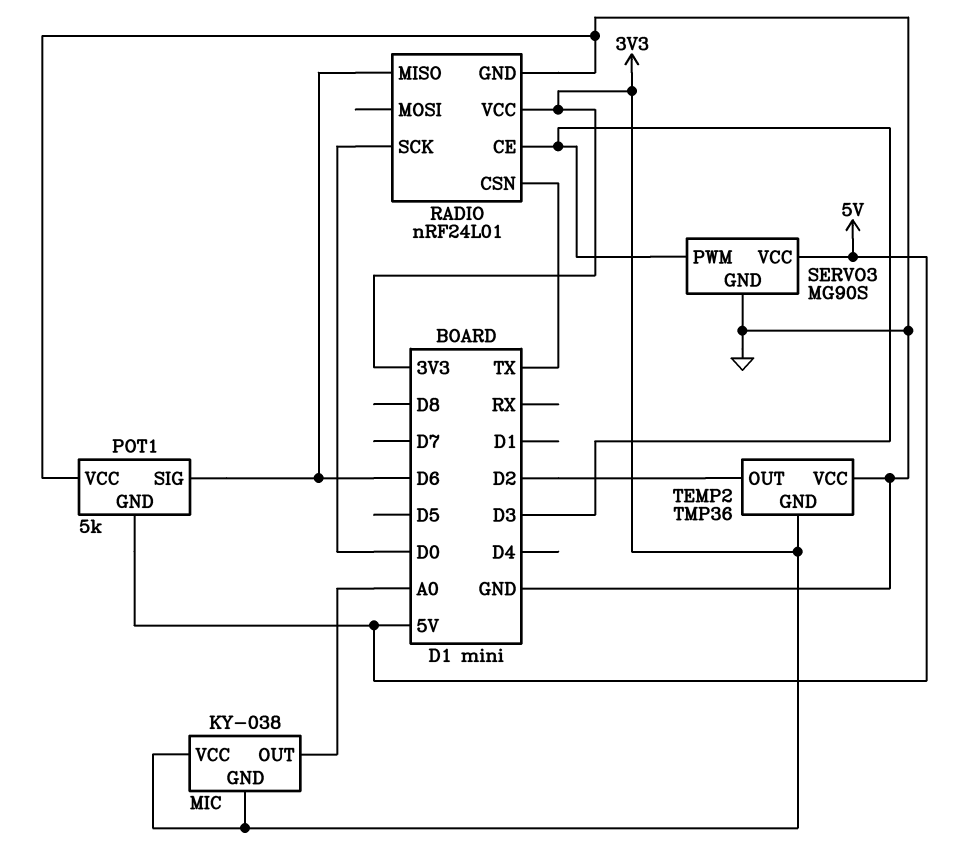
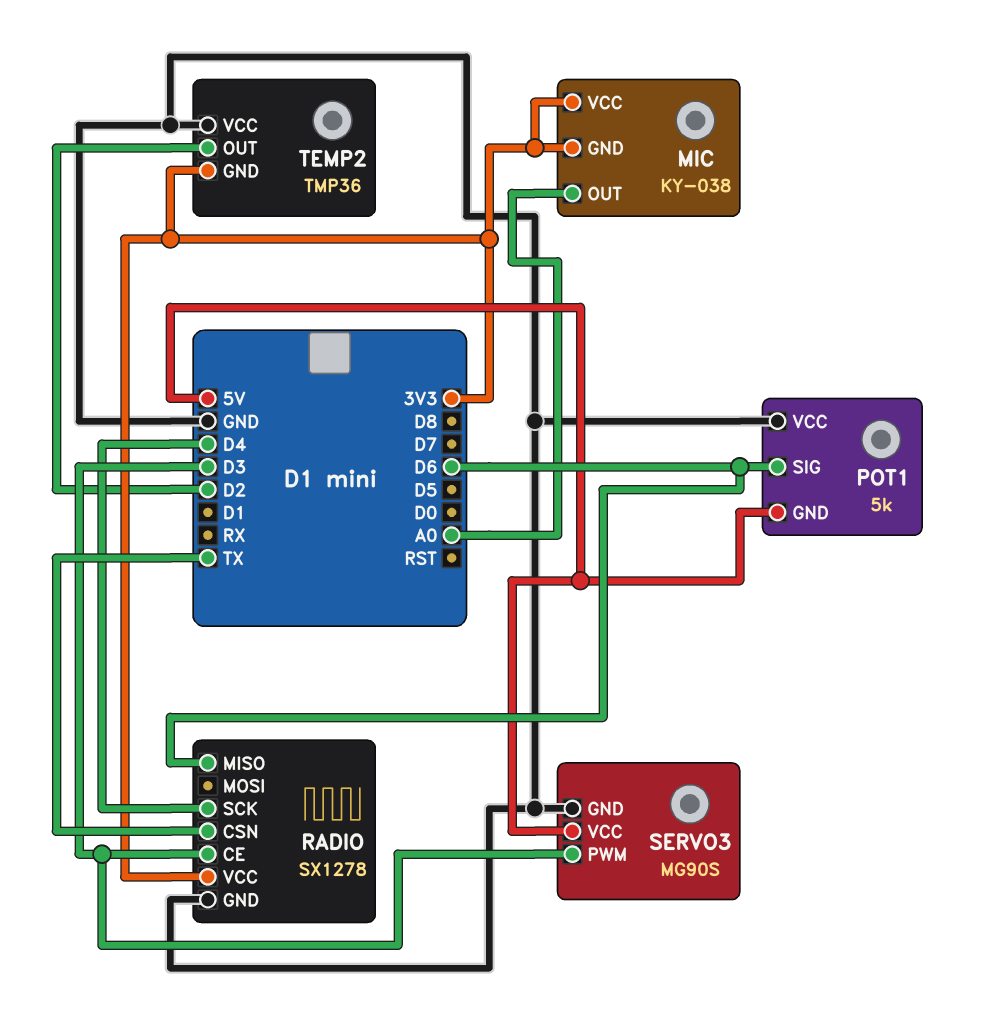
RADIO: nRF24L01 -> SX1278
RADIO pin SCK: D0 -> D4

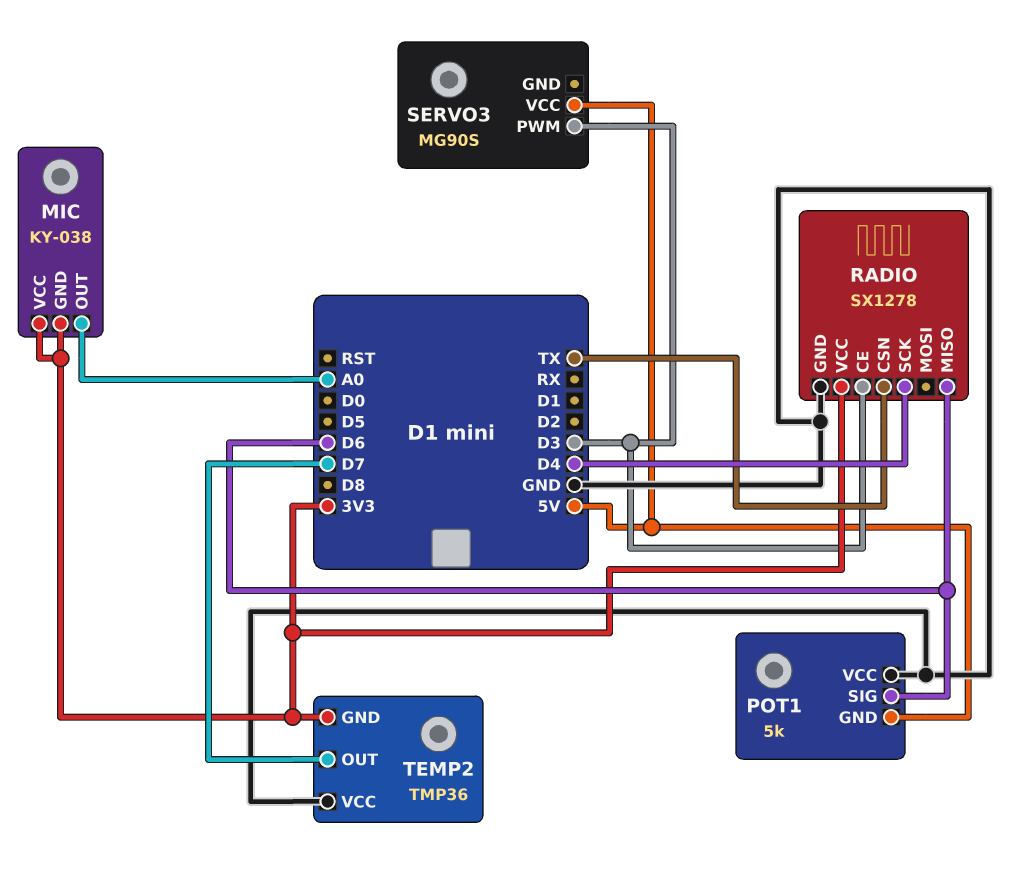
SERVO3 pin GND: GND -> none
TEMP2 pin OUT: D2 -> D7

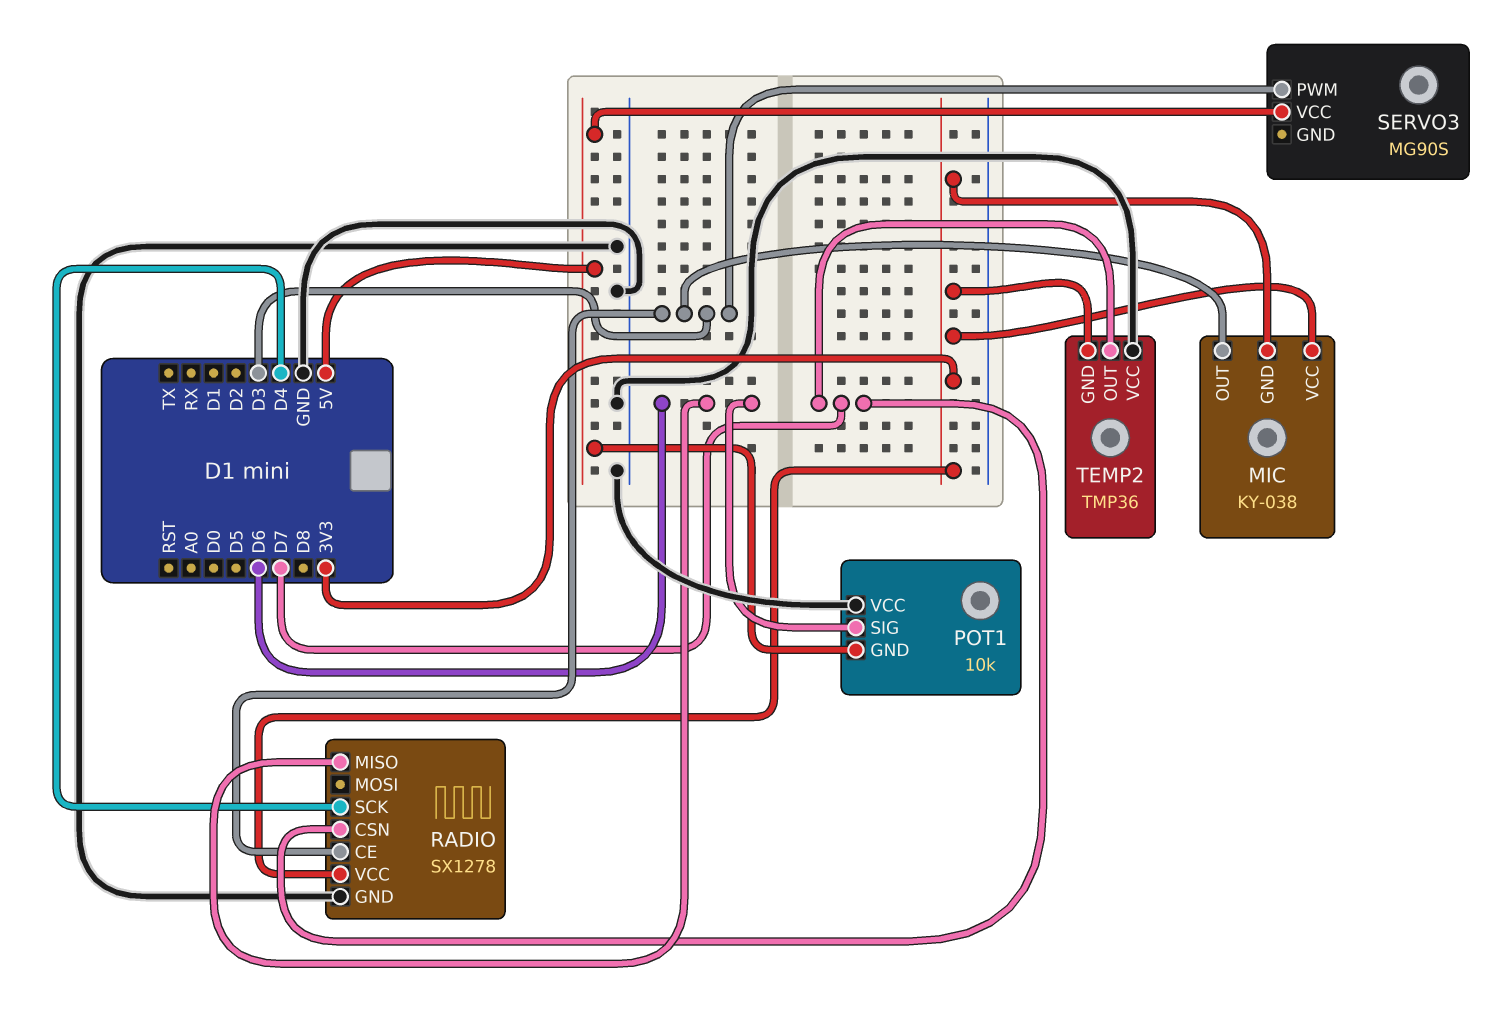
MIC pin OUT: A0 -> D3
POT1: 5k -> 10k
RADIO pin CSN: TX -> D7

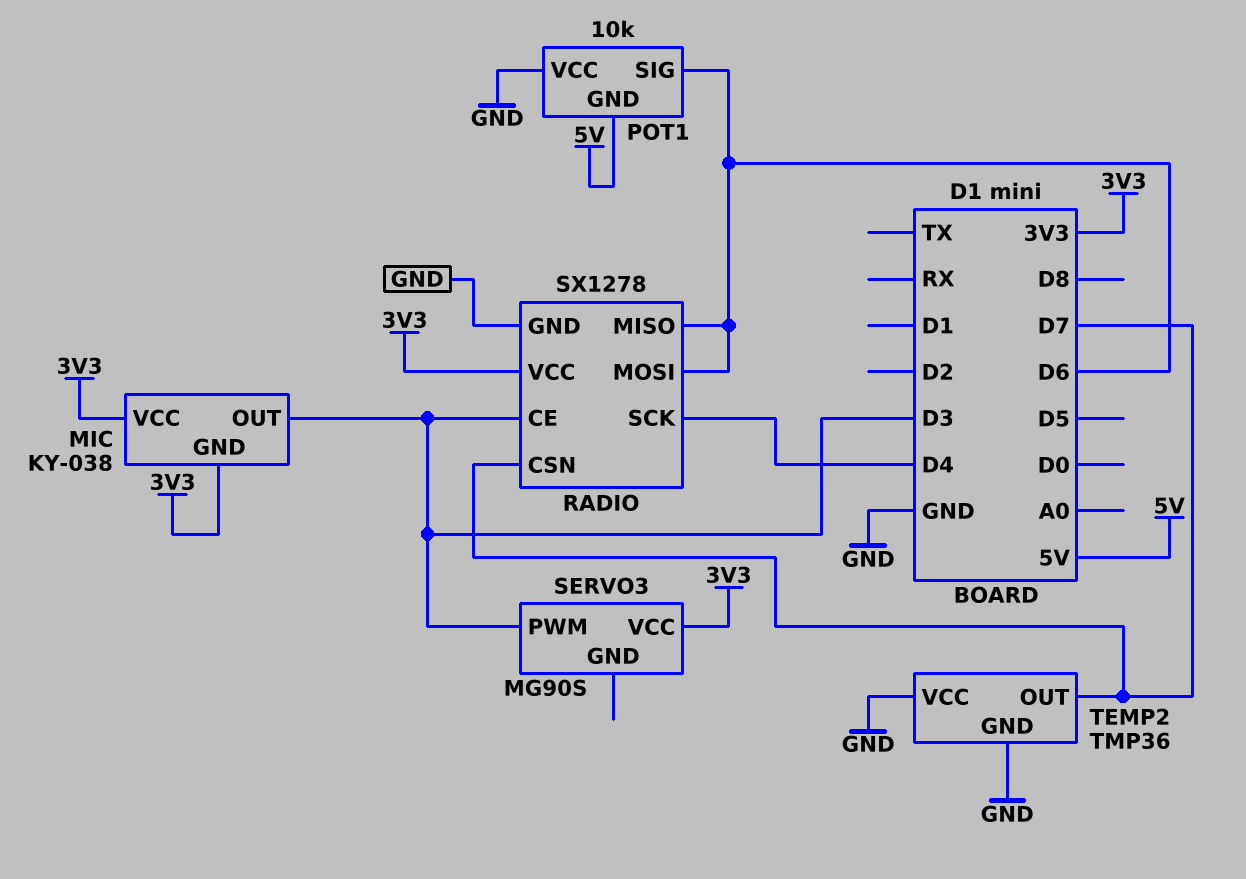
RADIO pin MOSI: none -> D6
SERVO3 pin VCC: 5V -> 3V3
TEMP2 pin GND: 3V3 -> GND

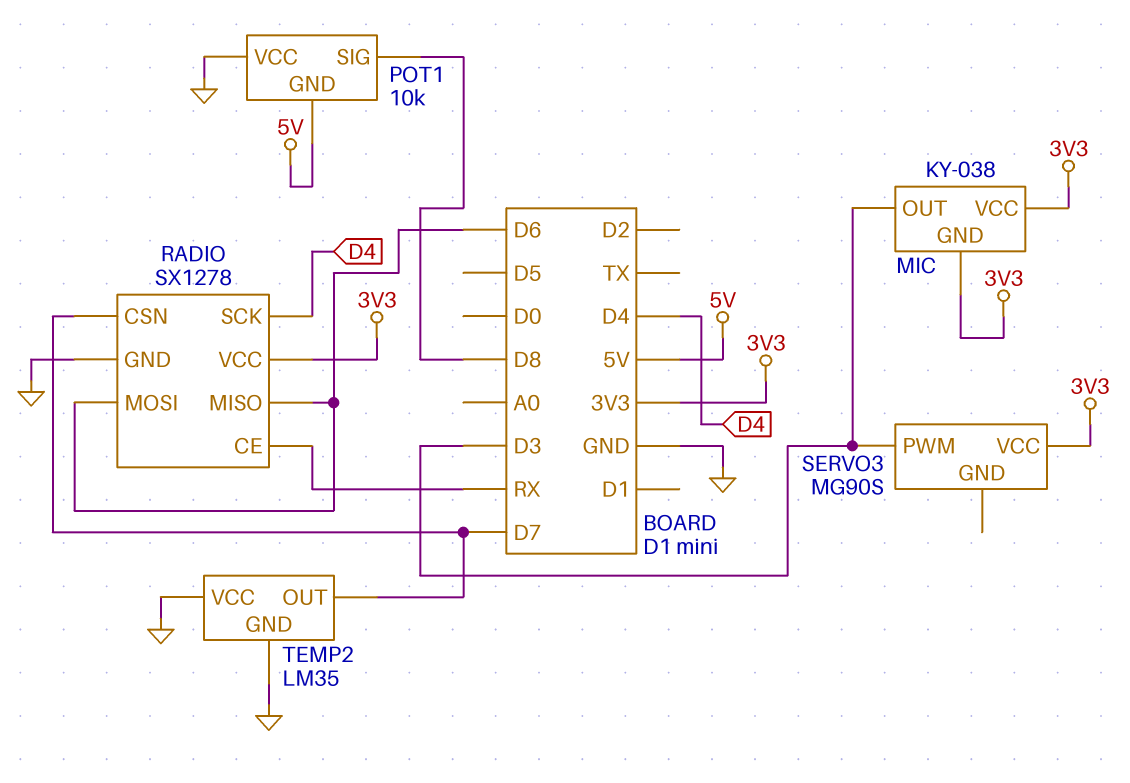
POT1 pin SIG: D6 -> D8
RADIO pin CE: D3 -> RX
TEMP2: TMP36 -> LM35

